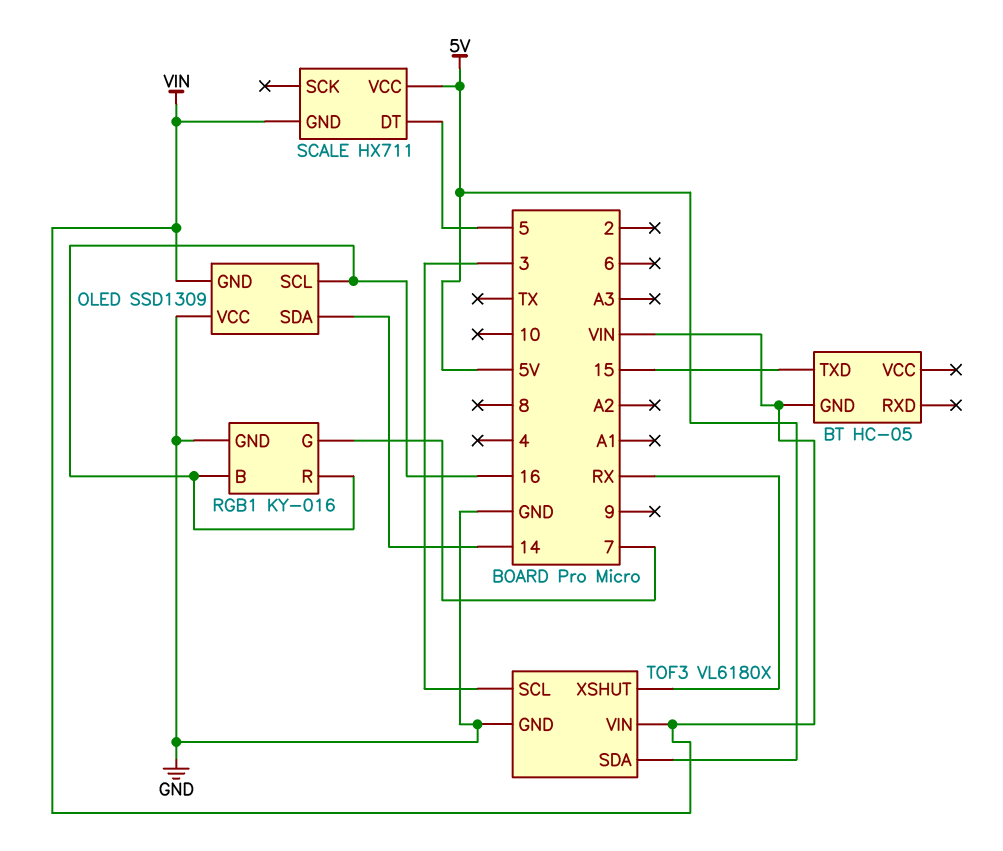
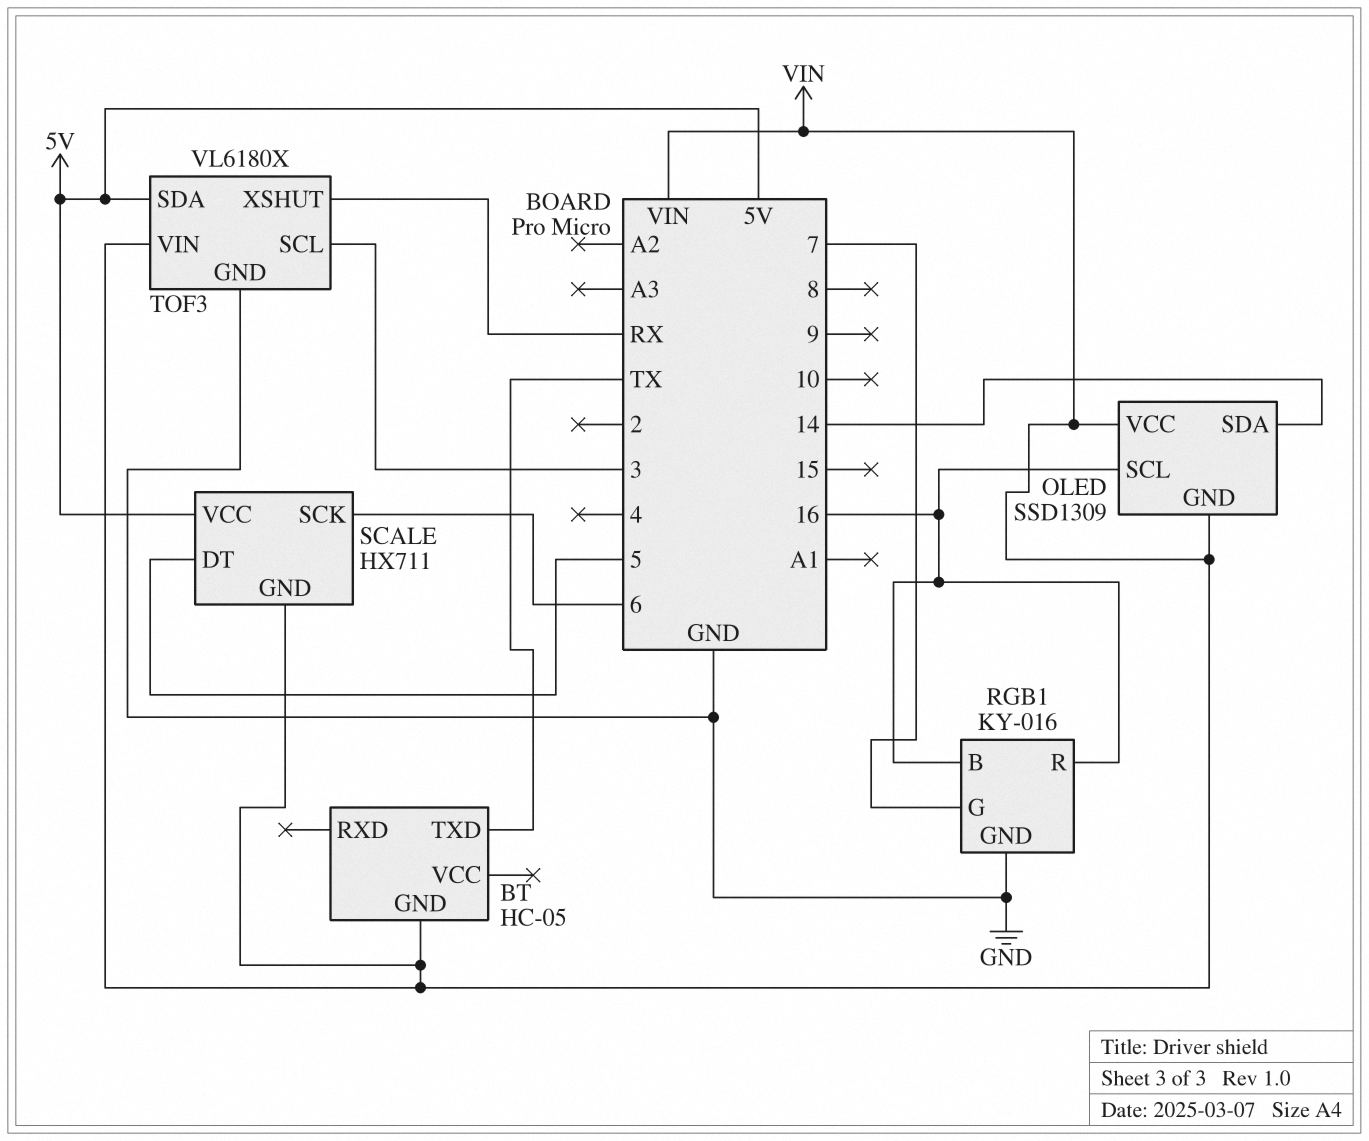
BT pin TXD: 15 -> TX
OLED pin VCC: GND -> VIN
SCALE pin SCK: none -> 6

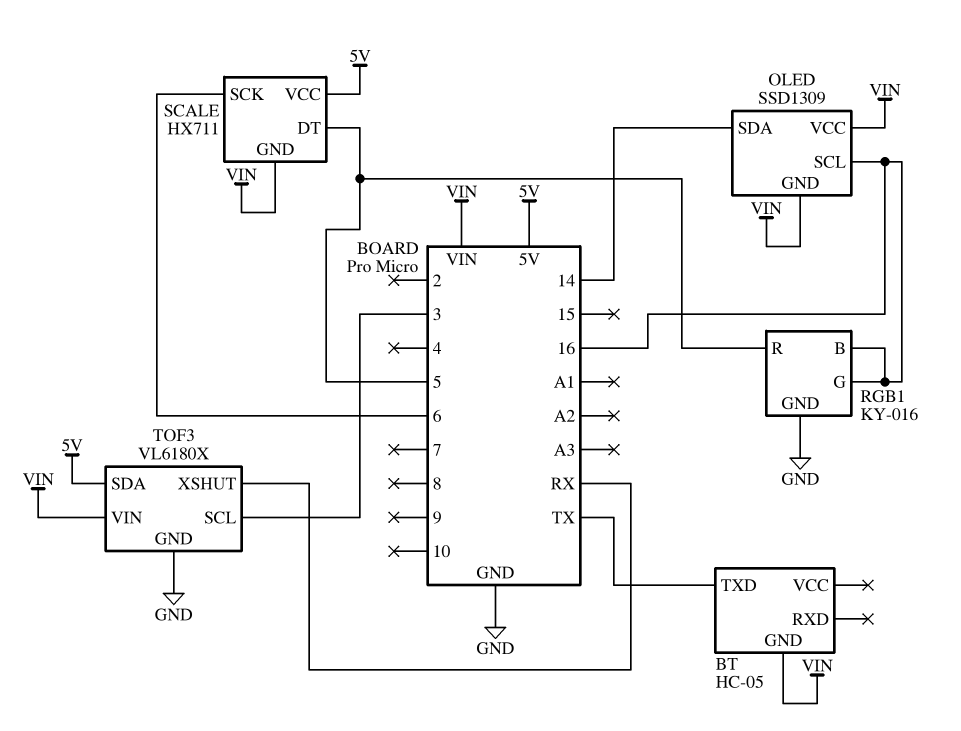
RGB1 pin G: 7 -> 16
RGB1 pin R: 16 -> 5

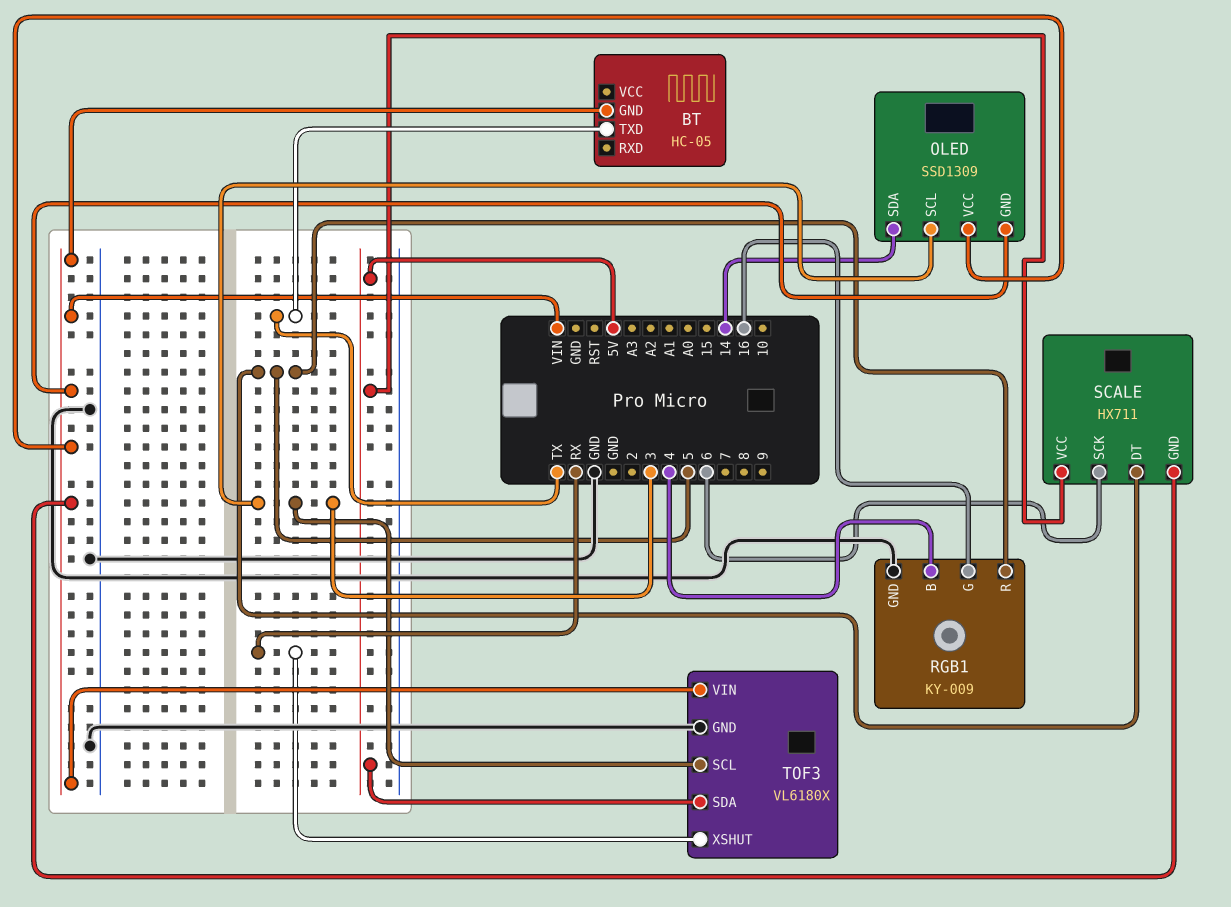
OLED pin SCL: 16 -> 3
RGB1: KY-016 -> KY-009
RGB1 pin B: 16 -> 4

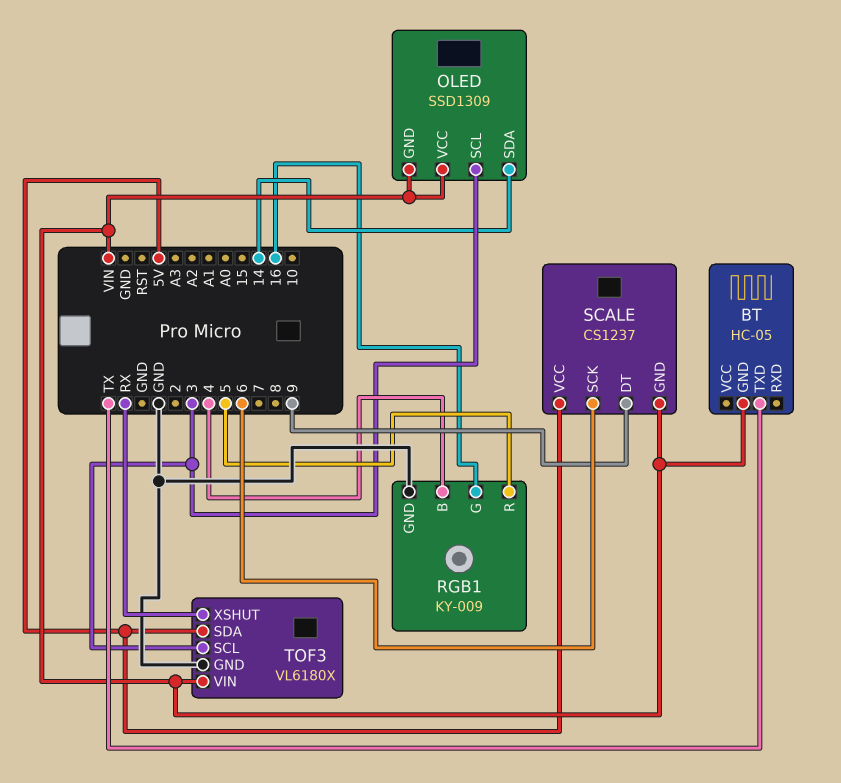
SCALE: HX711 -> CS1237
SCALE pin DT: 5 -> 9

